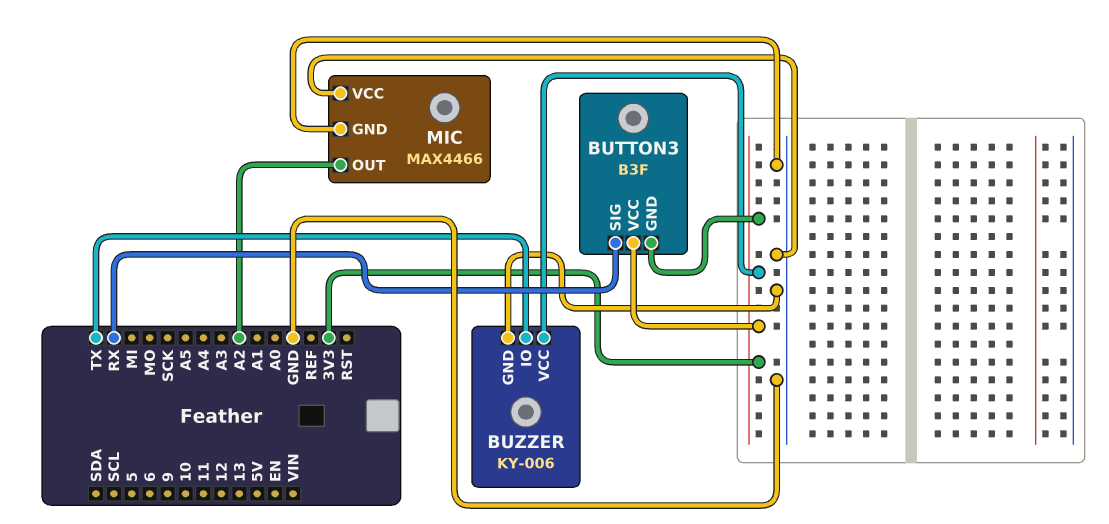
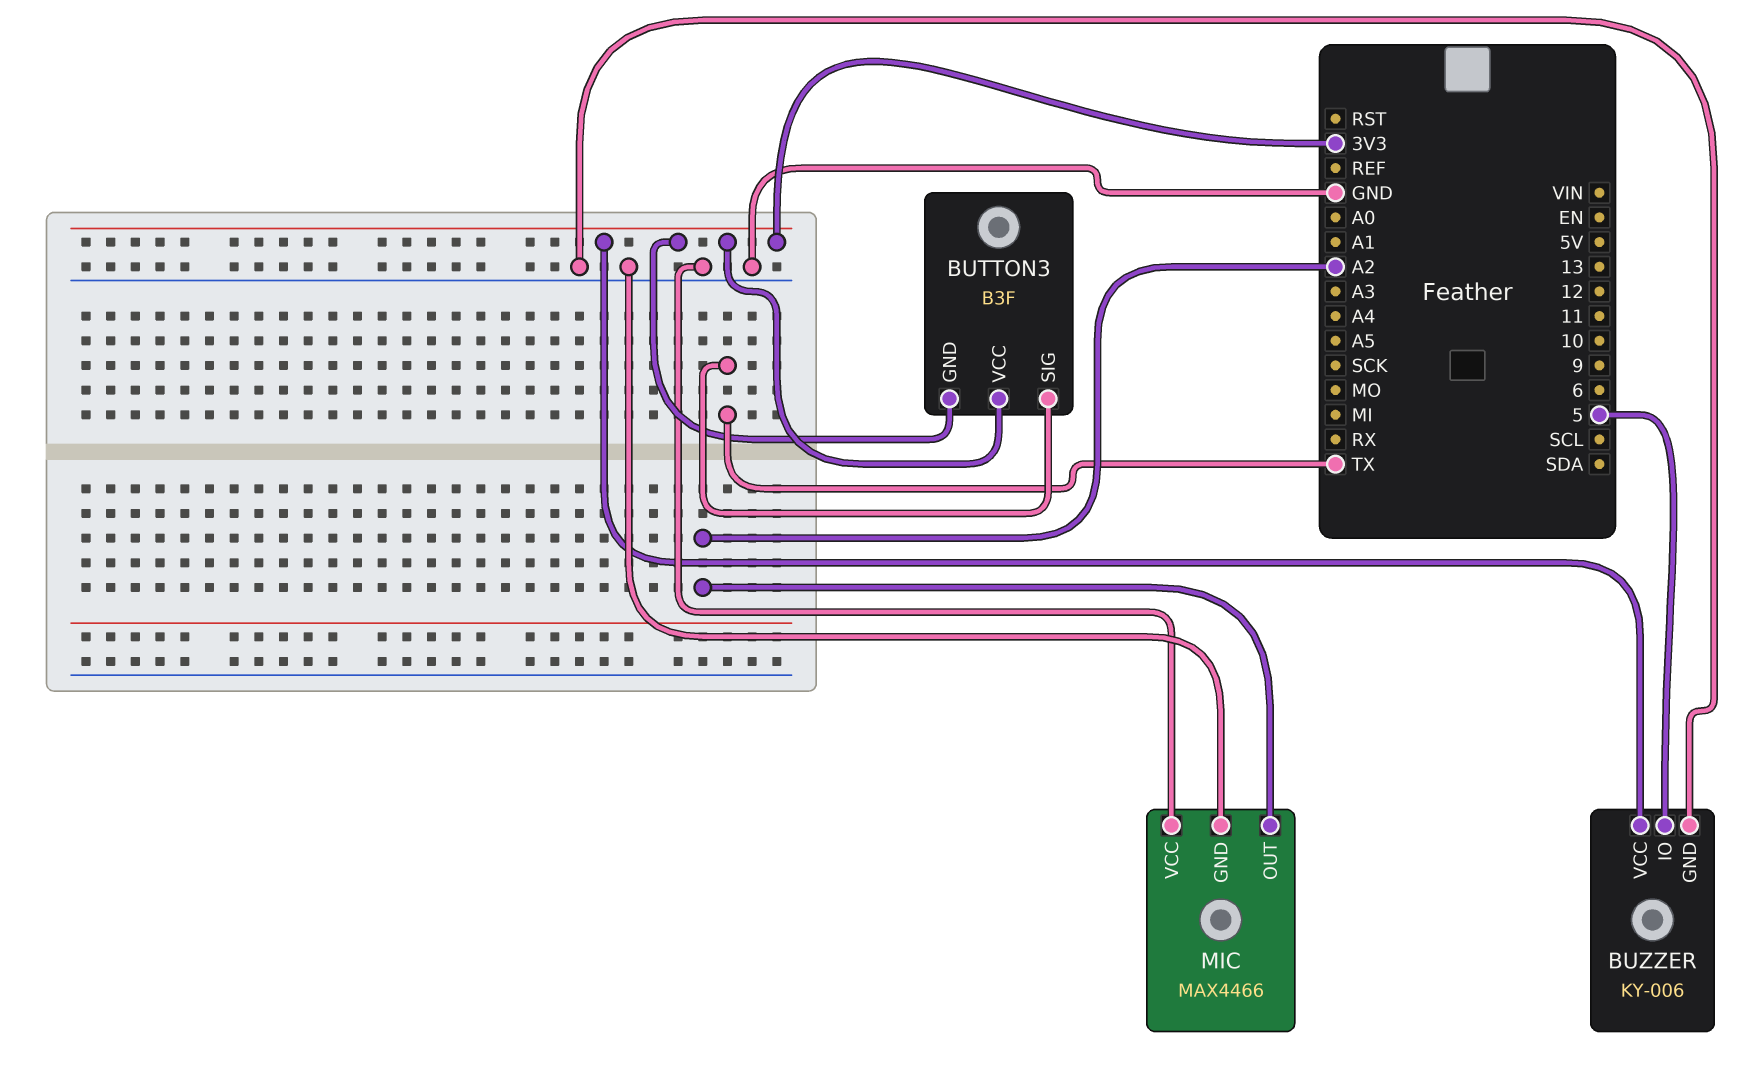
BUTTON3 pin SIG: RX -> TX
BUZZER pin IO: TX -> 5

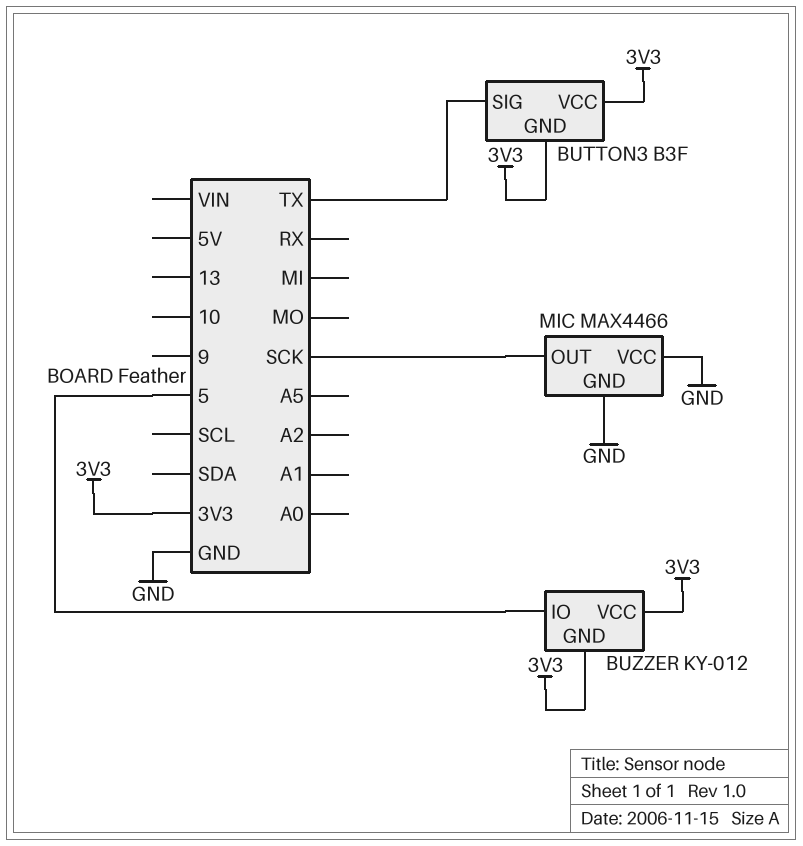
BUZZER: KY-006 -> KY-012
BUZZER pin GND: GND -> 3V3
MIC pin OUT: A2 -> SCK

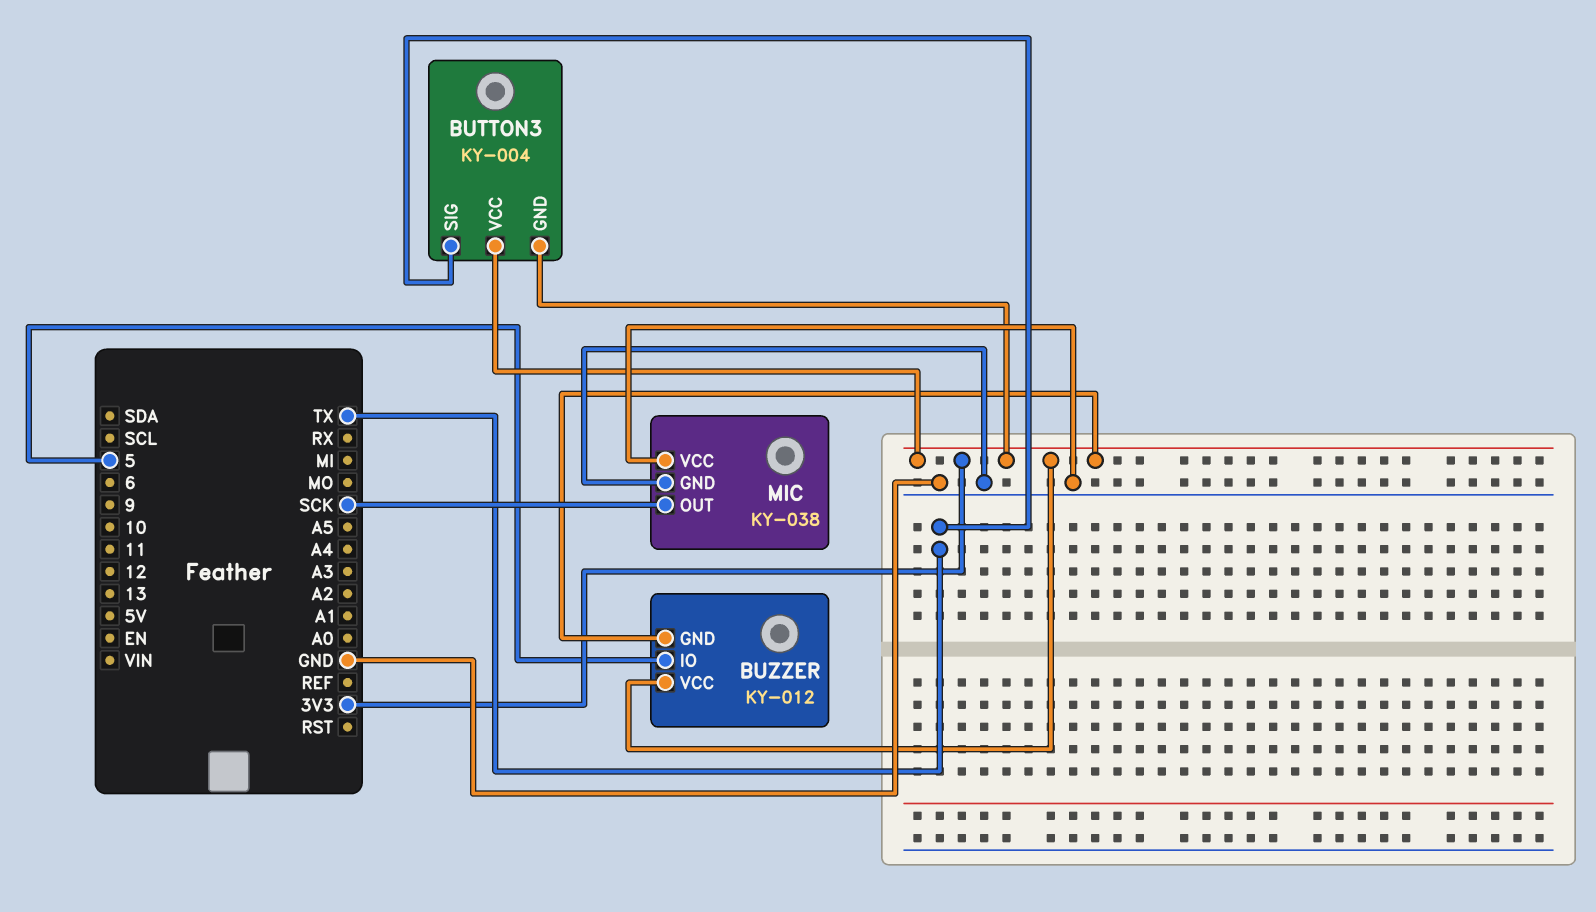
BUTTON3: B3F -> KY-004
MIC: MAX4466 -> KY-038

